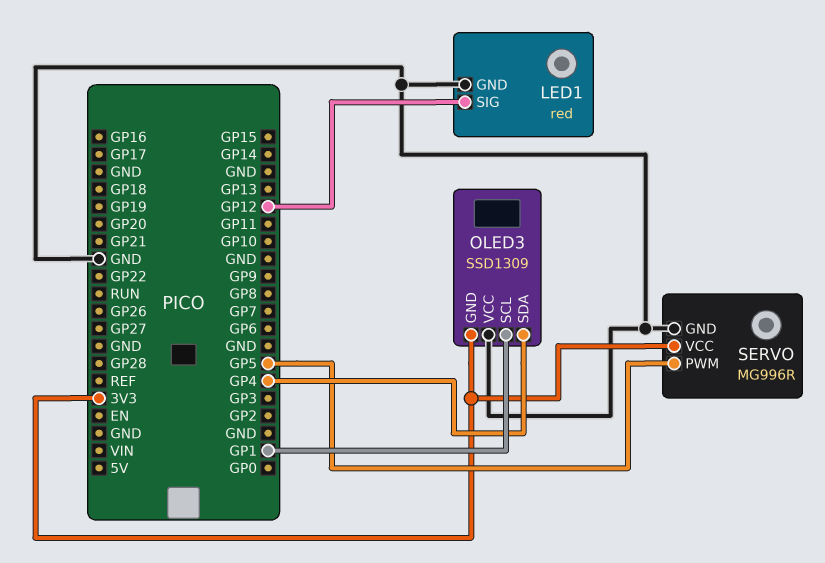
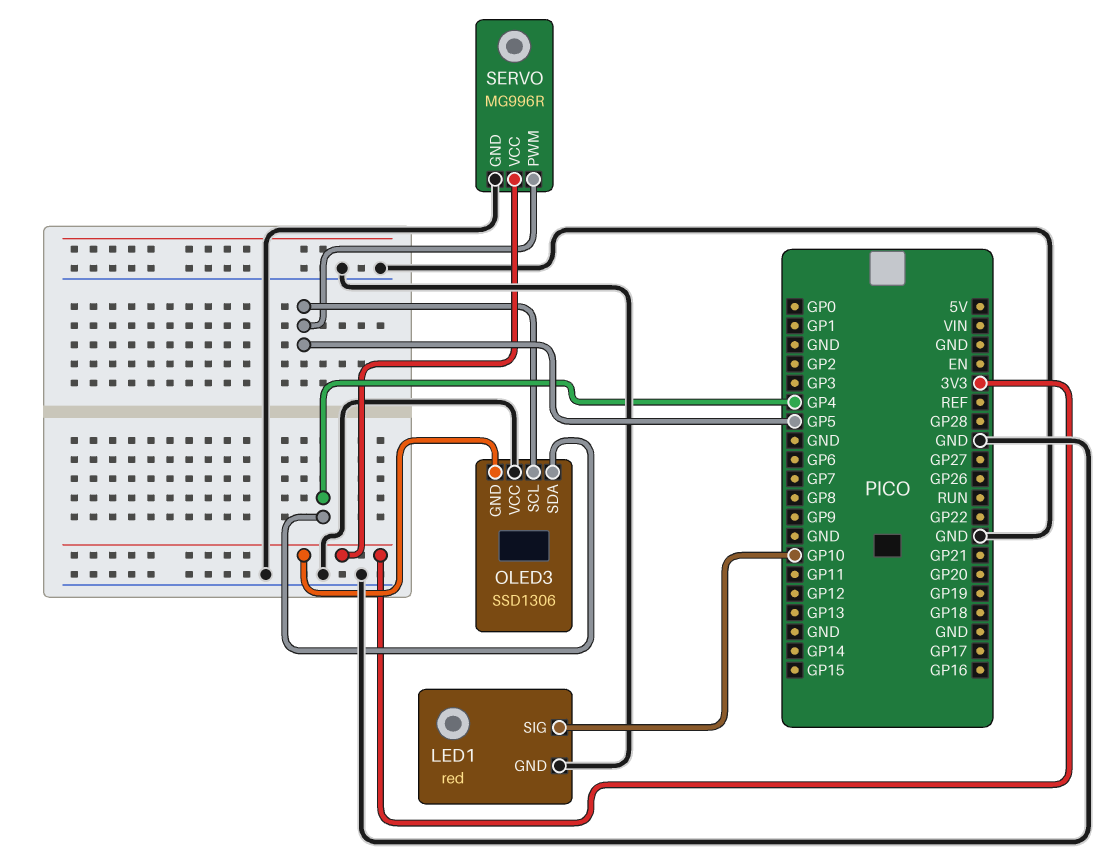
LED1 pin SIG: GP12 -> GP10
OLED3: SSD1309 -> SSD1306
OLED3 pin SCL: GP1 -> GP5

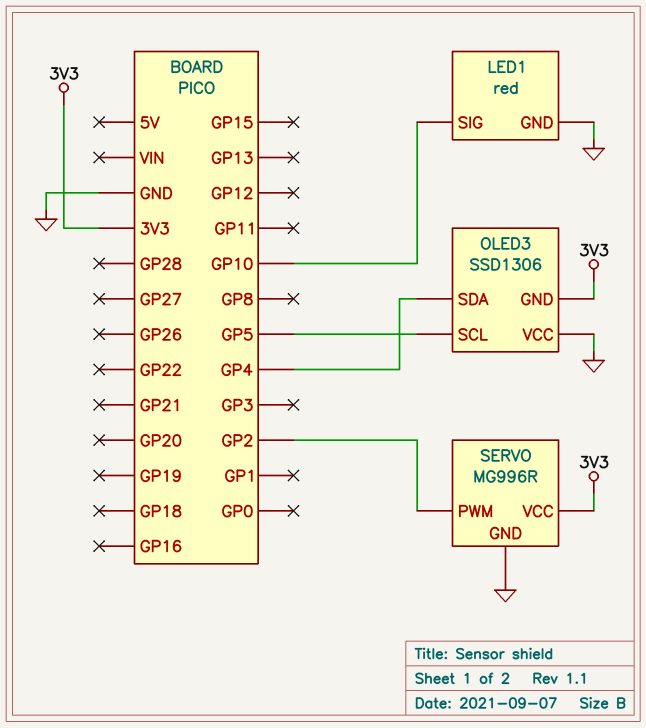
SERVO pin PWM: GP5 -> GP2

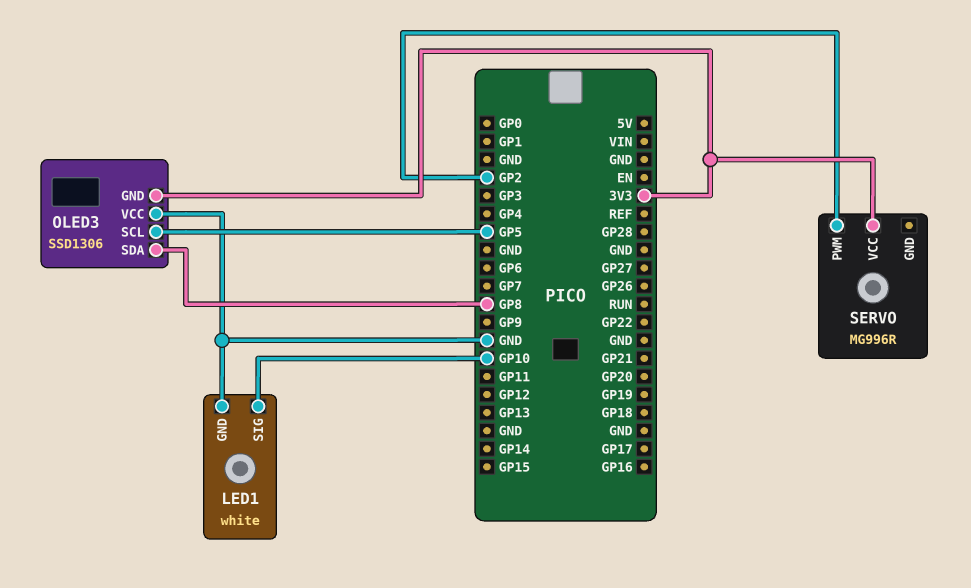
LED1: red -> white
OLED3 pin SDA: GP4 -> GP8
SERVO pin GND: GND -> none

